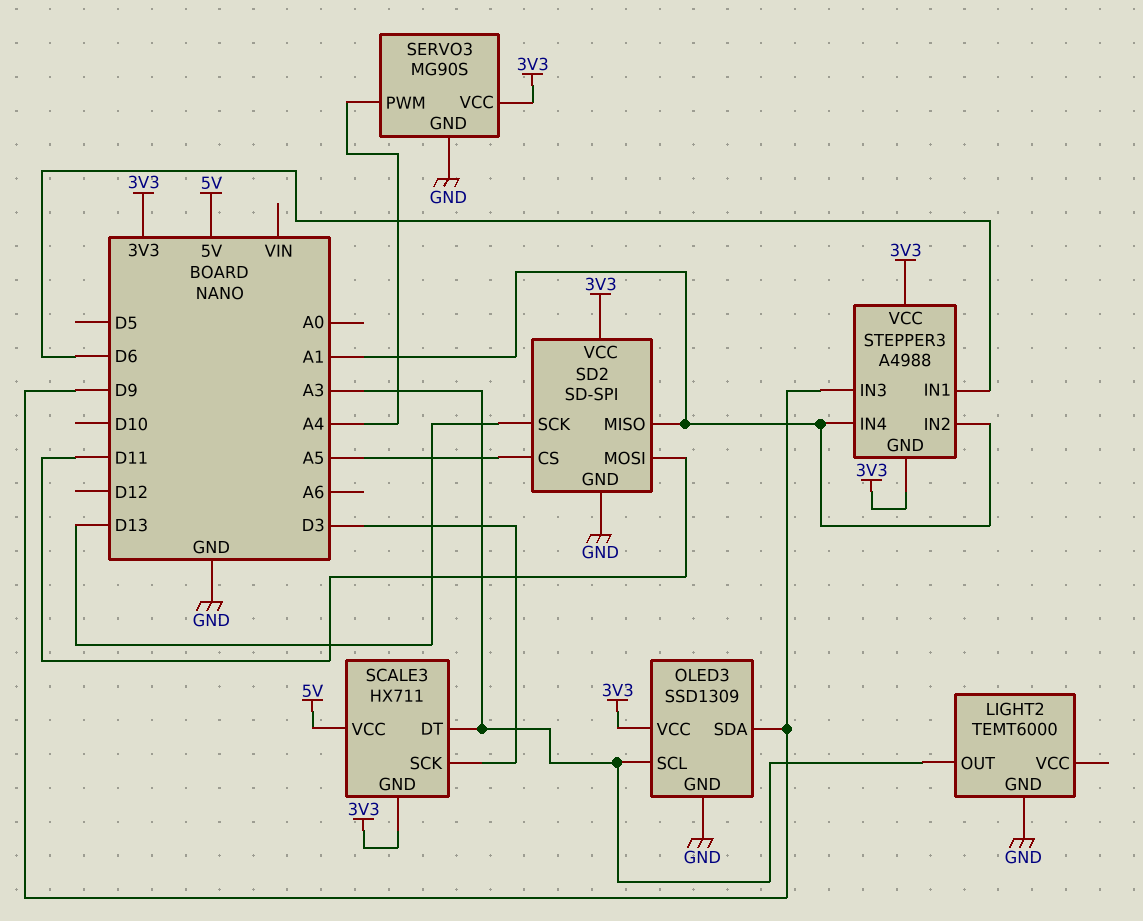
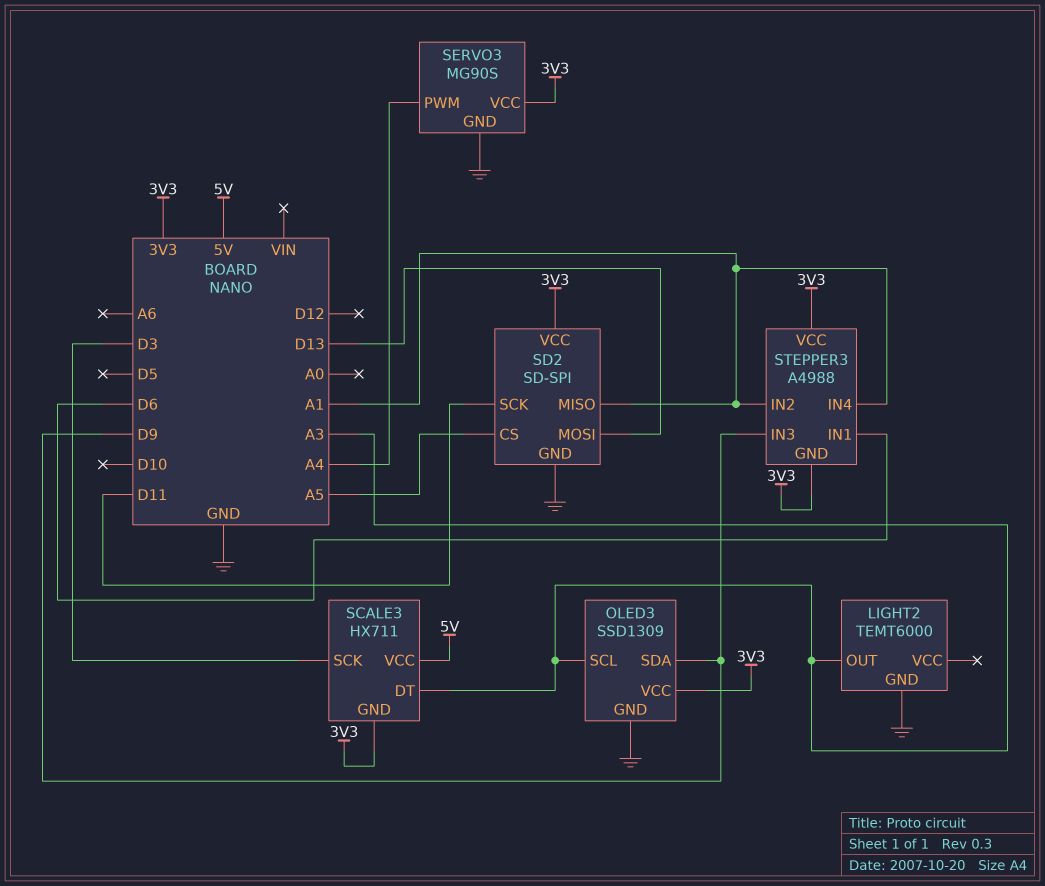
SD2 pin MOSI: D11 -> D13
SD2 pin SCK: D13 -> D11

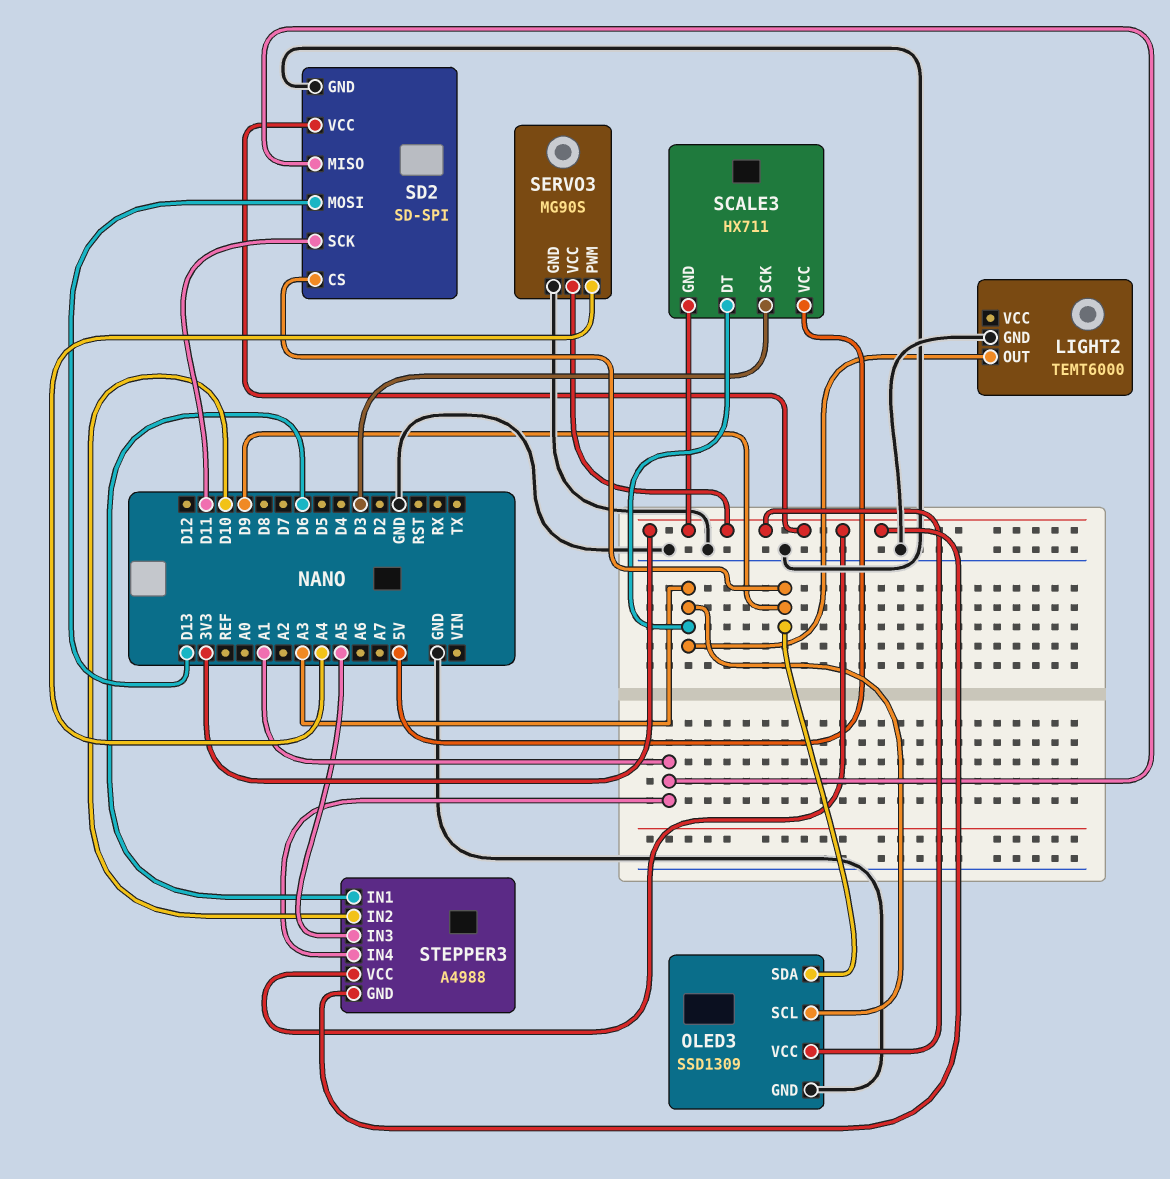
SD2 pin CS: A5 -> D9
STEPPER3 pin IN2: A1 -> D10
STEPPER3 pin IN3: D9 -> A5

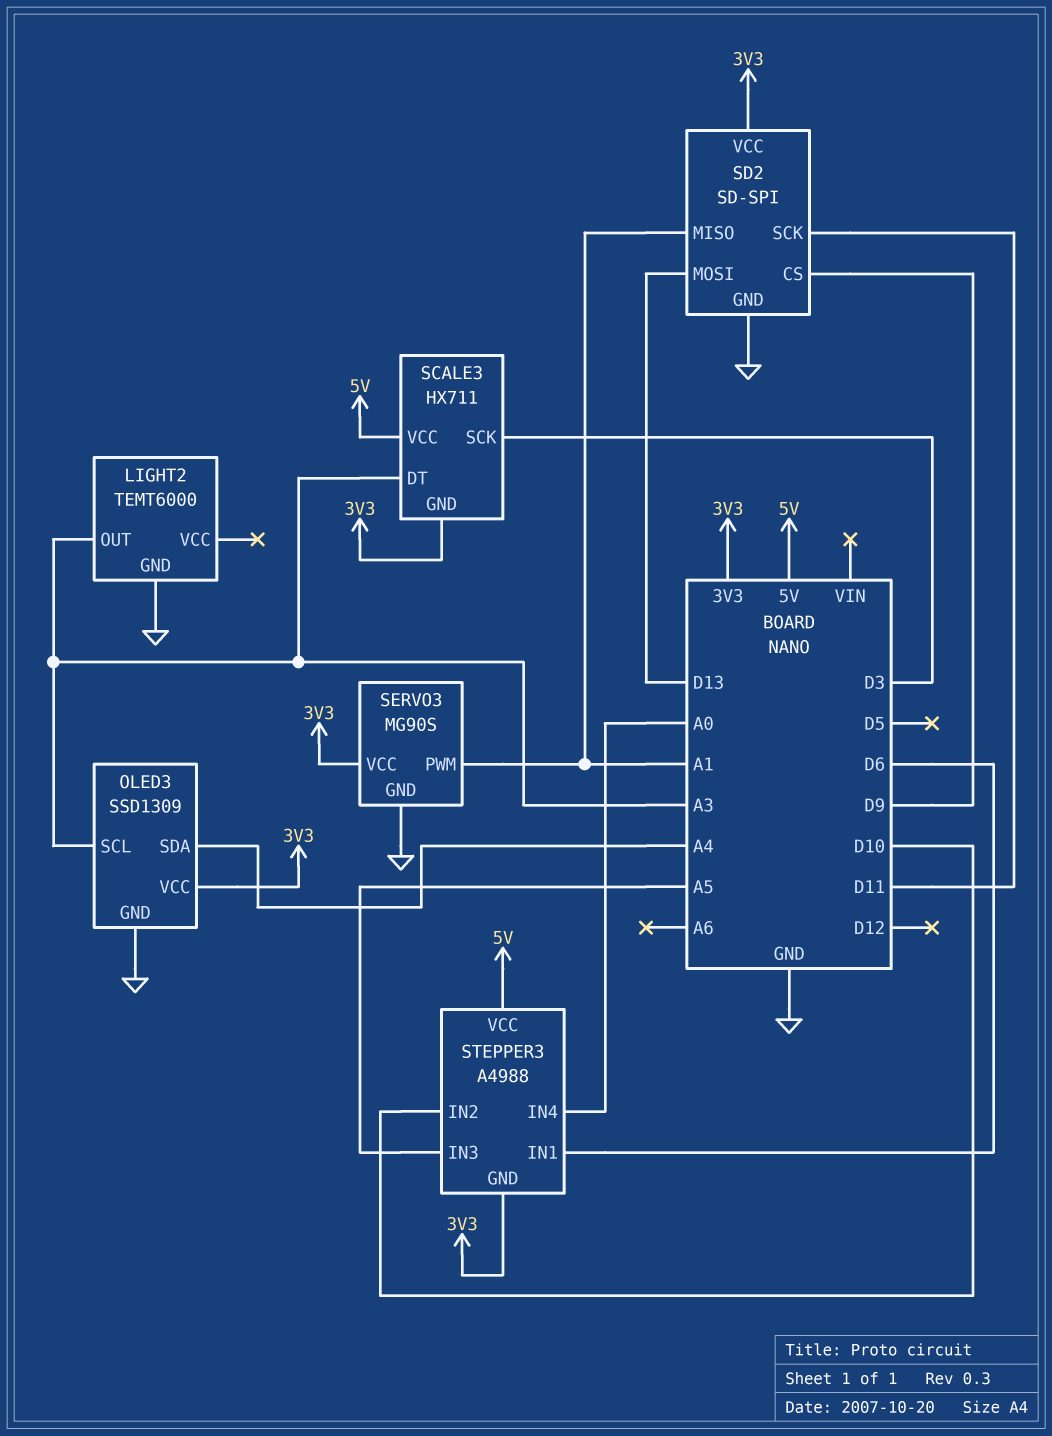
OLED3 pin SDA: D9 -> A4
SERVO3 pin PWM: A4 -> A1
STEPPER3 pin IN4: A1 -> A0
STEPPER3 pin VCC: 3V3 -> 5V

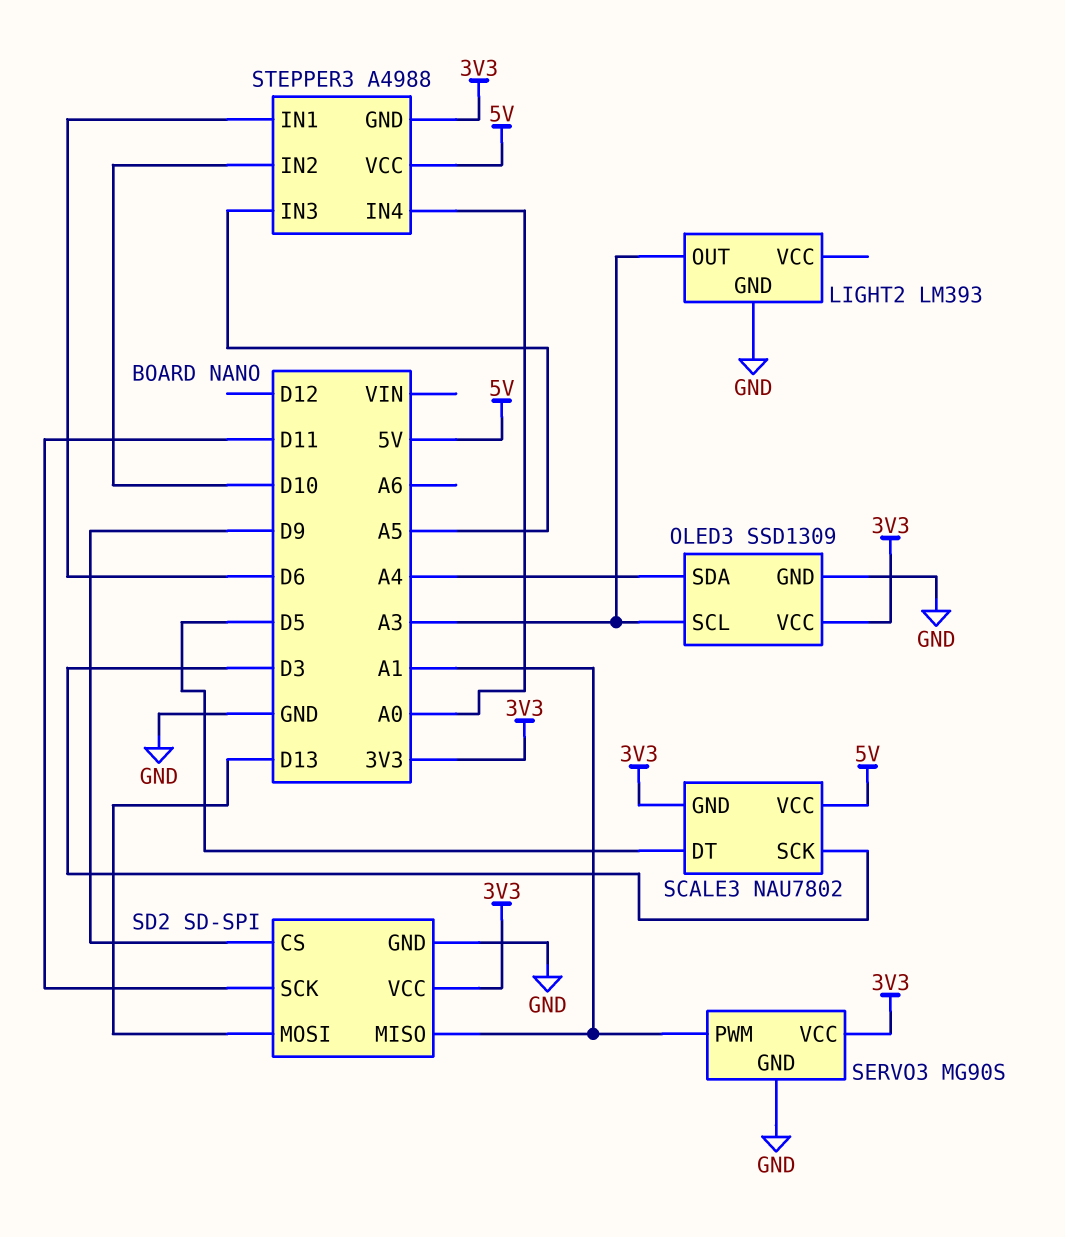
LIGHT2: TEMT6000 -> LM393
SCALE3: HX711 -> NAU7802
SCALE3 pin DT: A3 -> D5

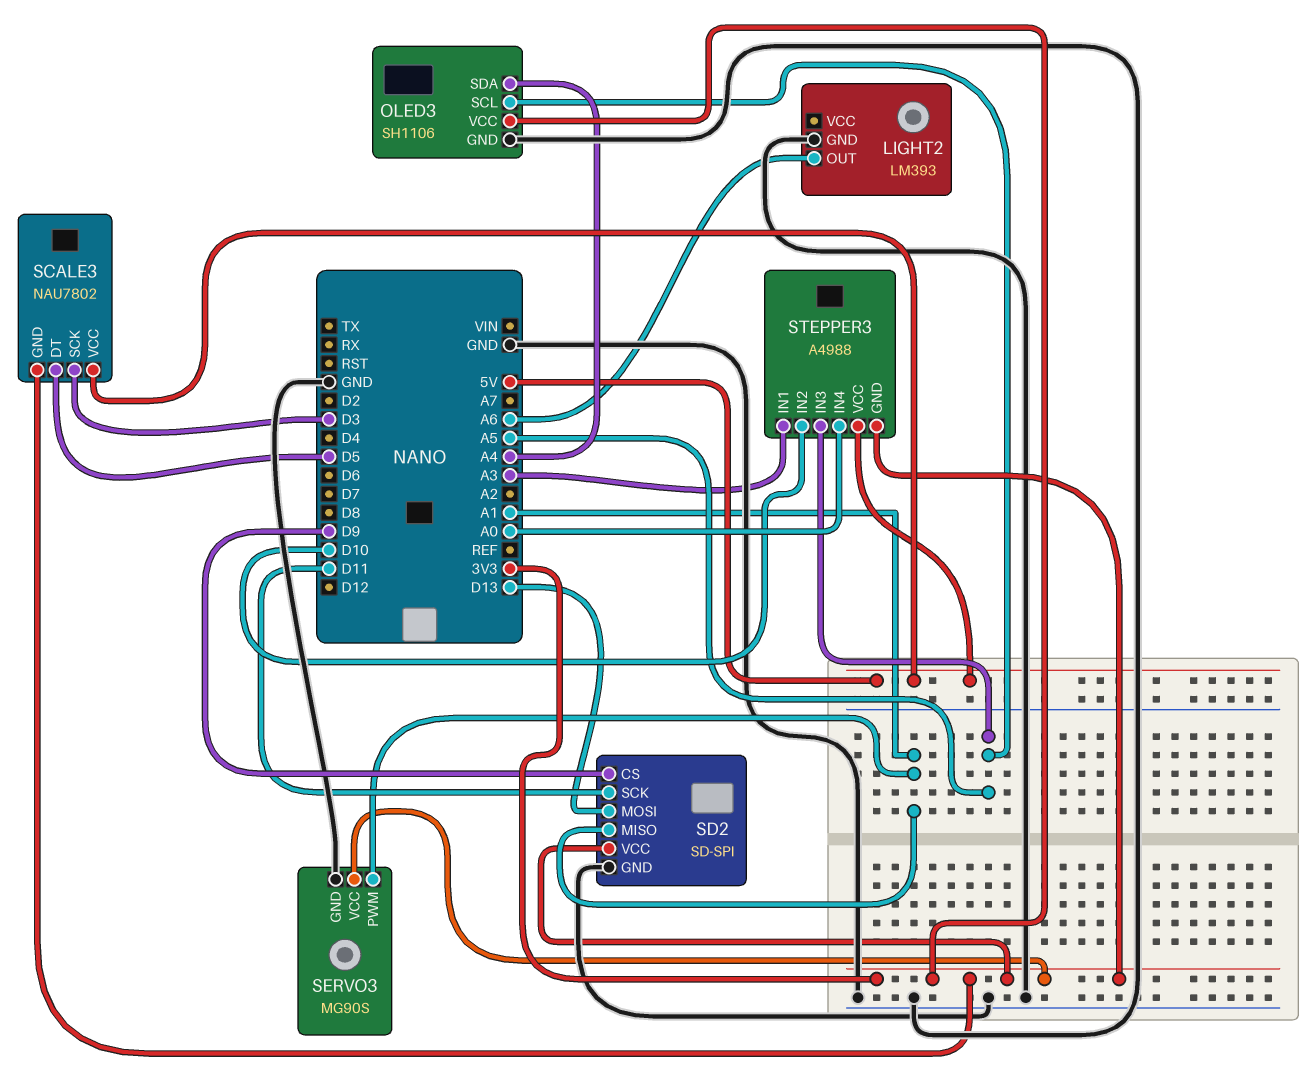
LIGHT2 pin OUT: A3 -> A6
OLED3: SSD1309 -> SH1106
OLED3 pin SCL: A3 -> A5
STEPPER3 pin IN1: D6 -> A3

